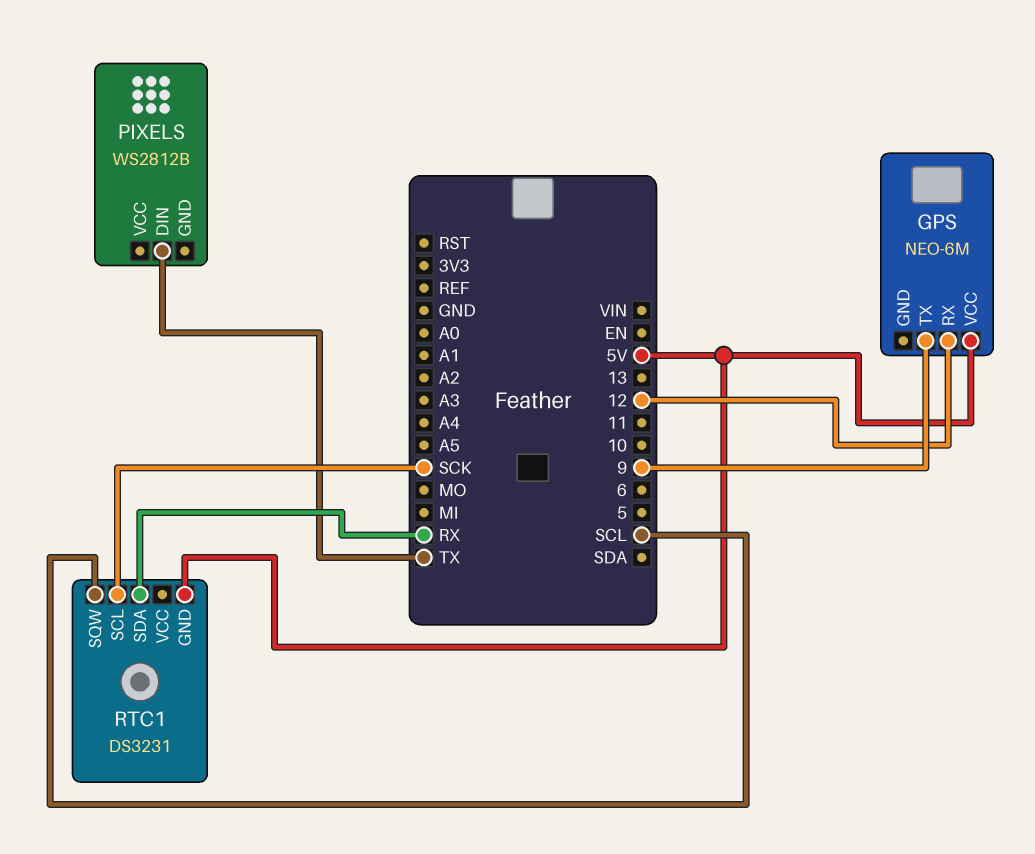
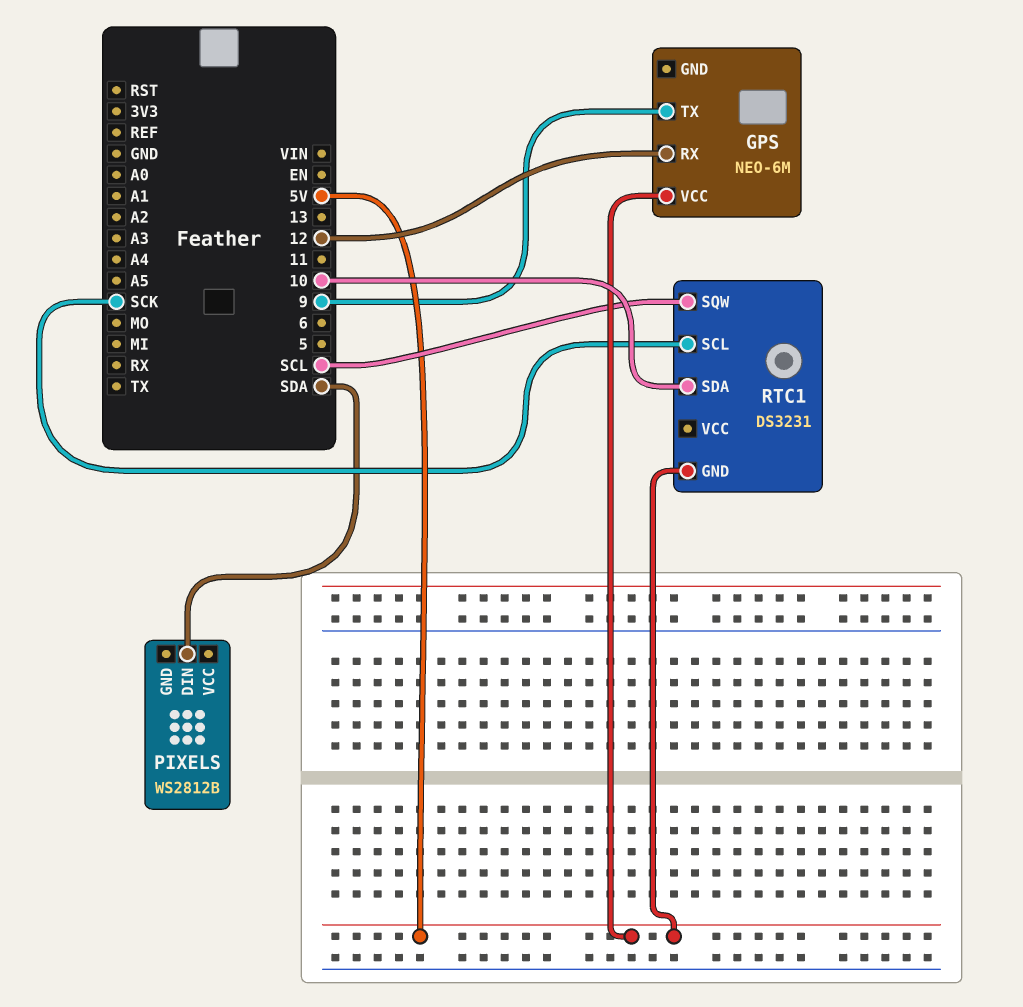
PIXELS pin DIN: TX -> SDA
RTC1 pin SDA: RX -> 10

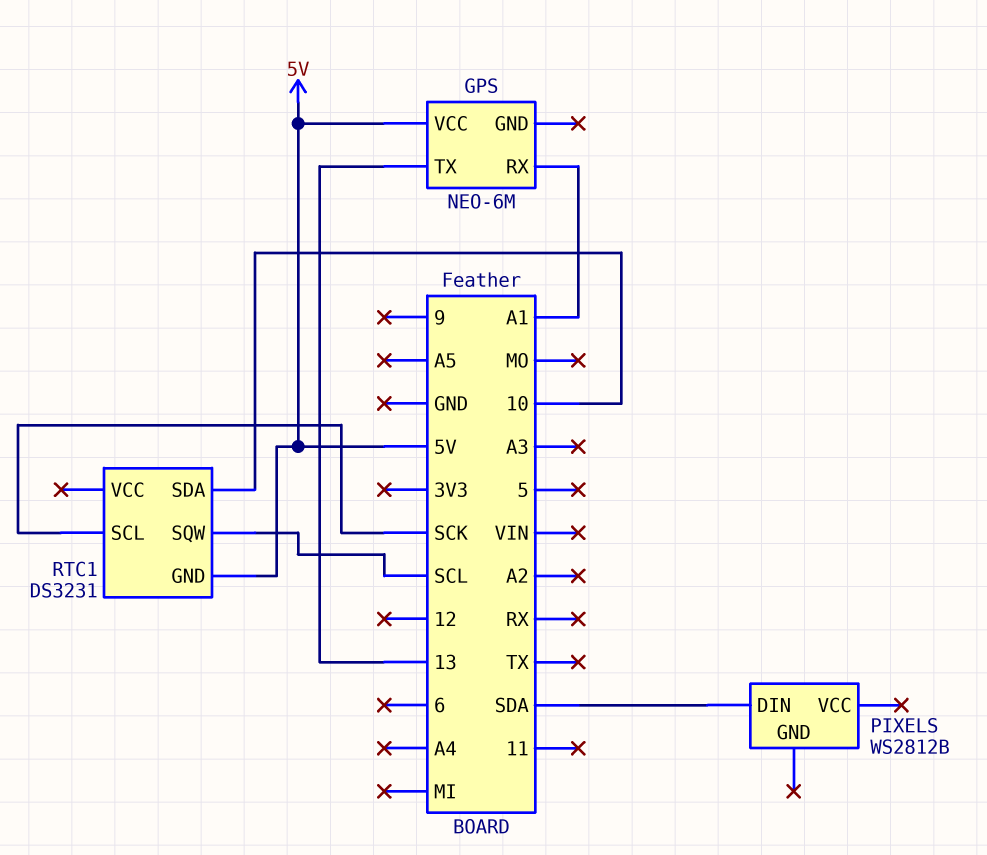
GPS pin RX: 12 -> A1
GPS pin TX: 9 -> 13

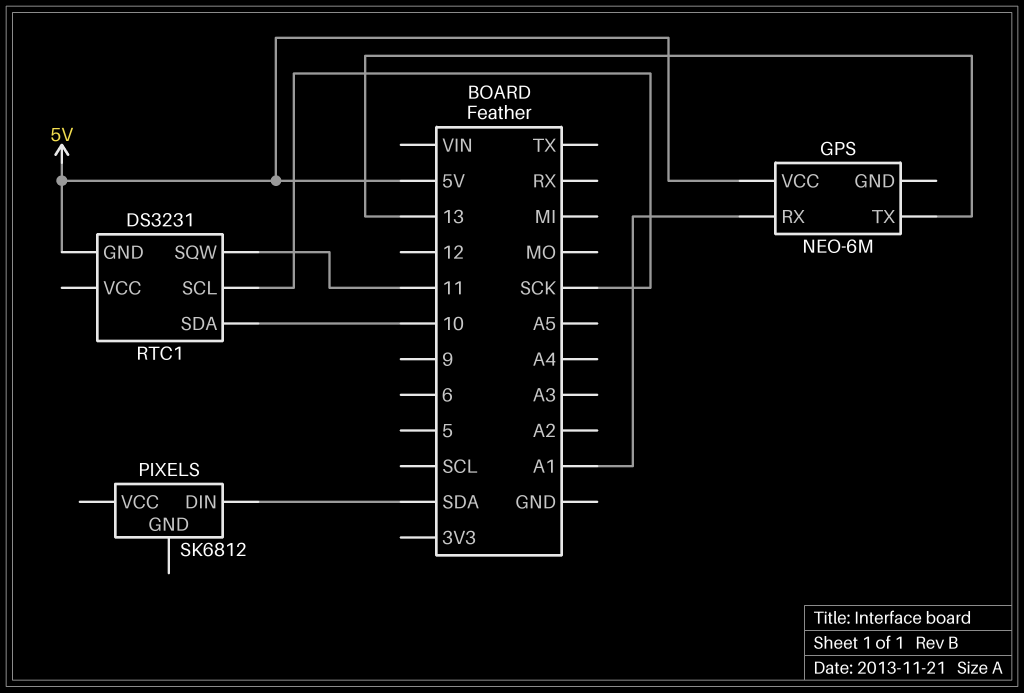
PIXELS: WS2812B -> SK6812
RTC1 pin SQW: SCL -> 11

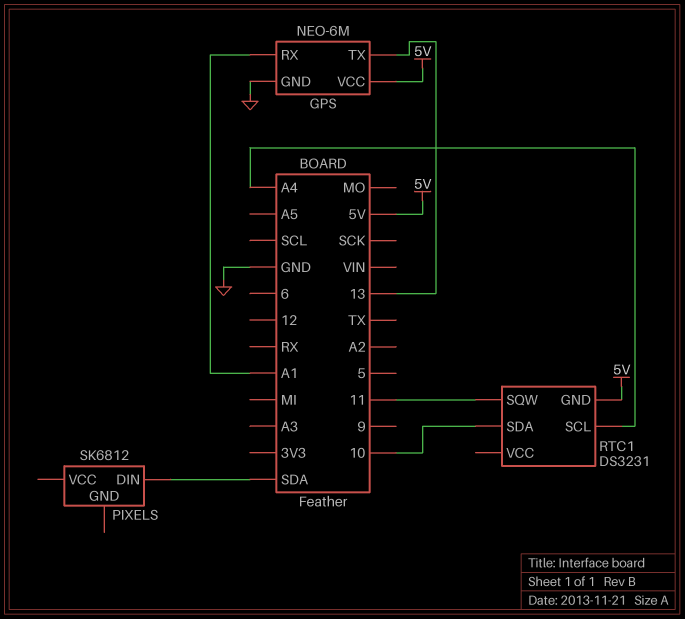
GPS pin GND: none -> GND
RTC1 pin SCL: SCK -> A4

